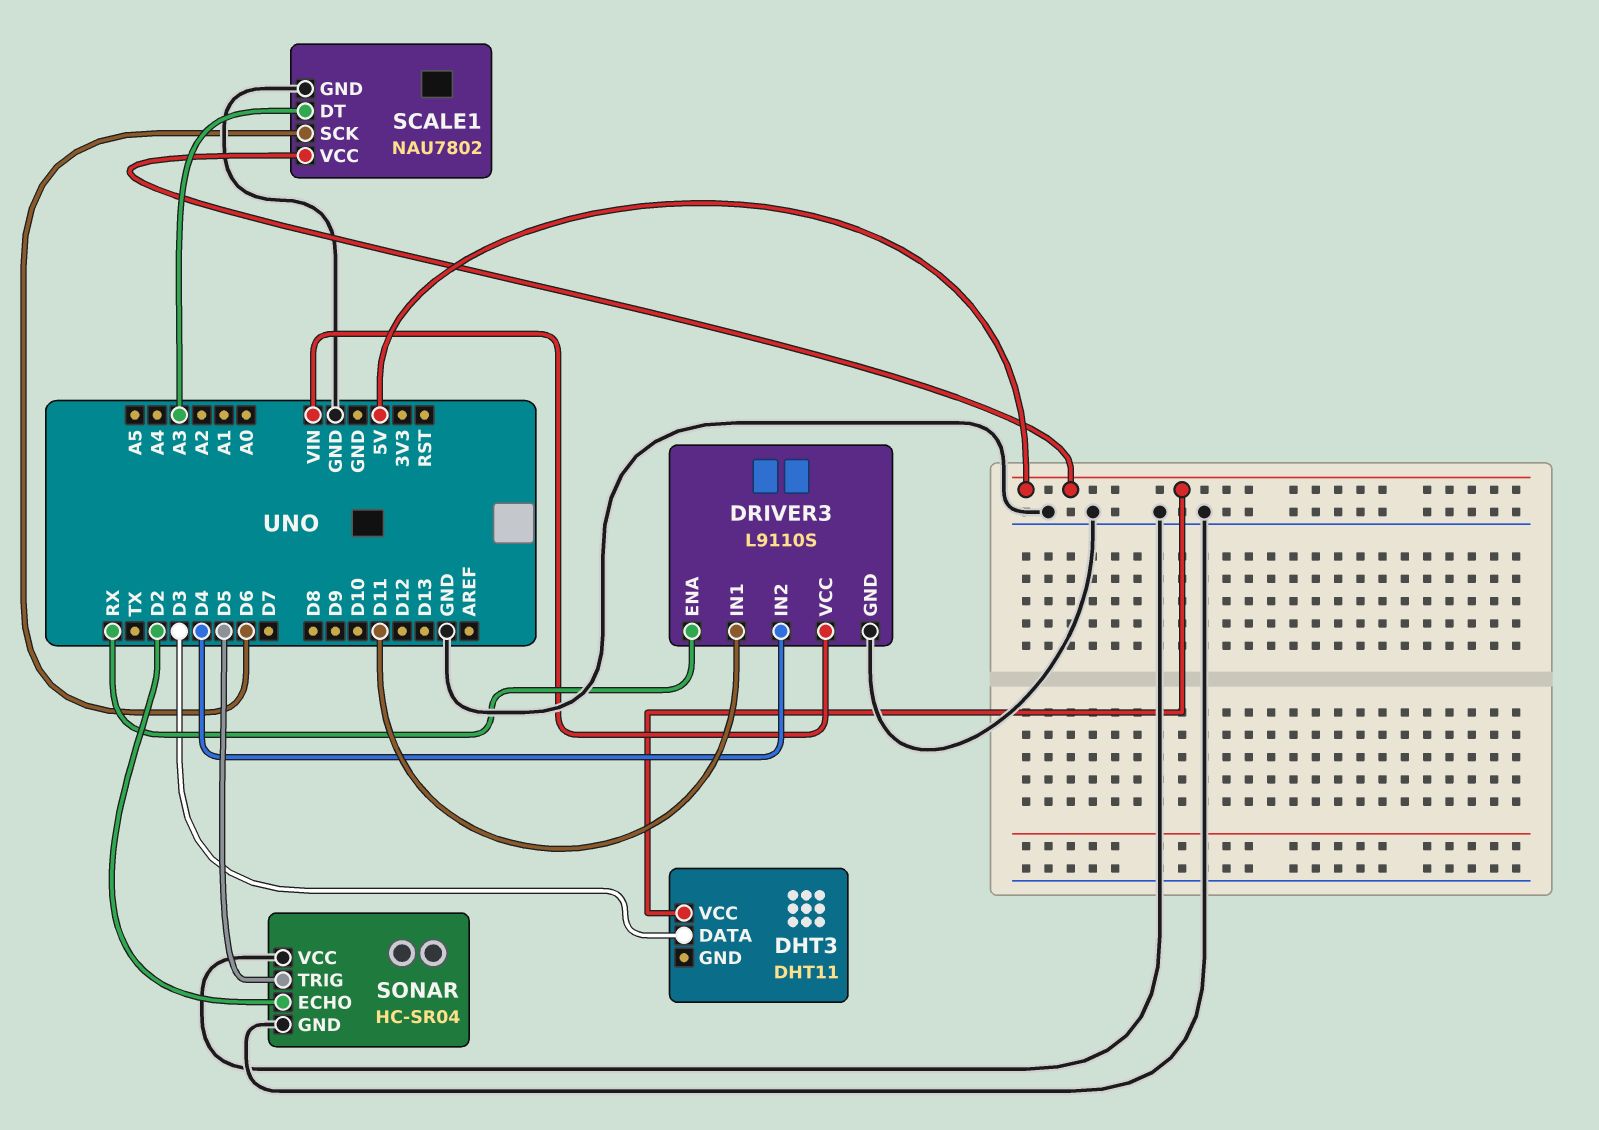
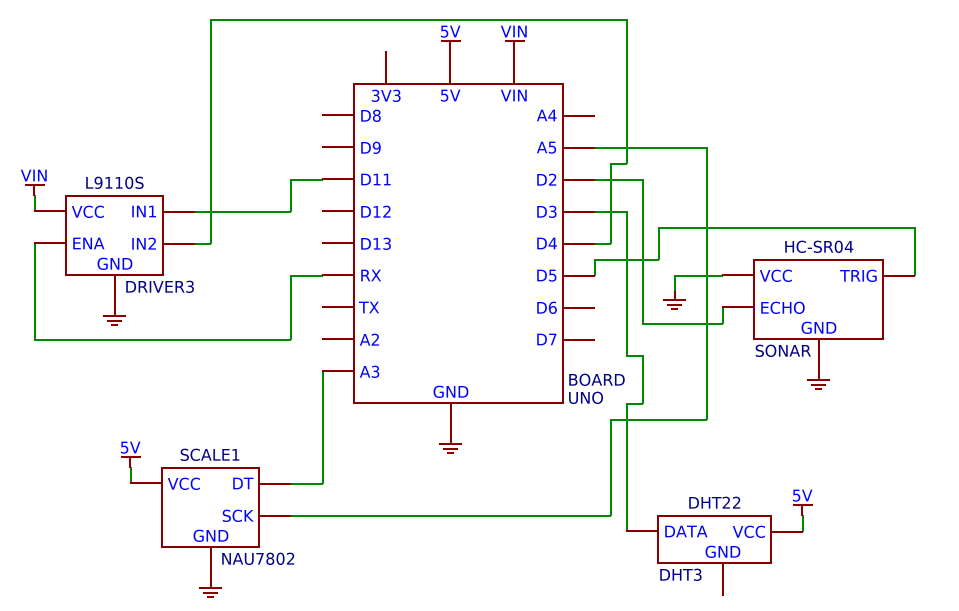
DHT3: DHT11 -> DHT22
SCALE1 pin SCK: D6 -> A5

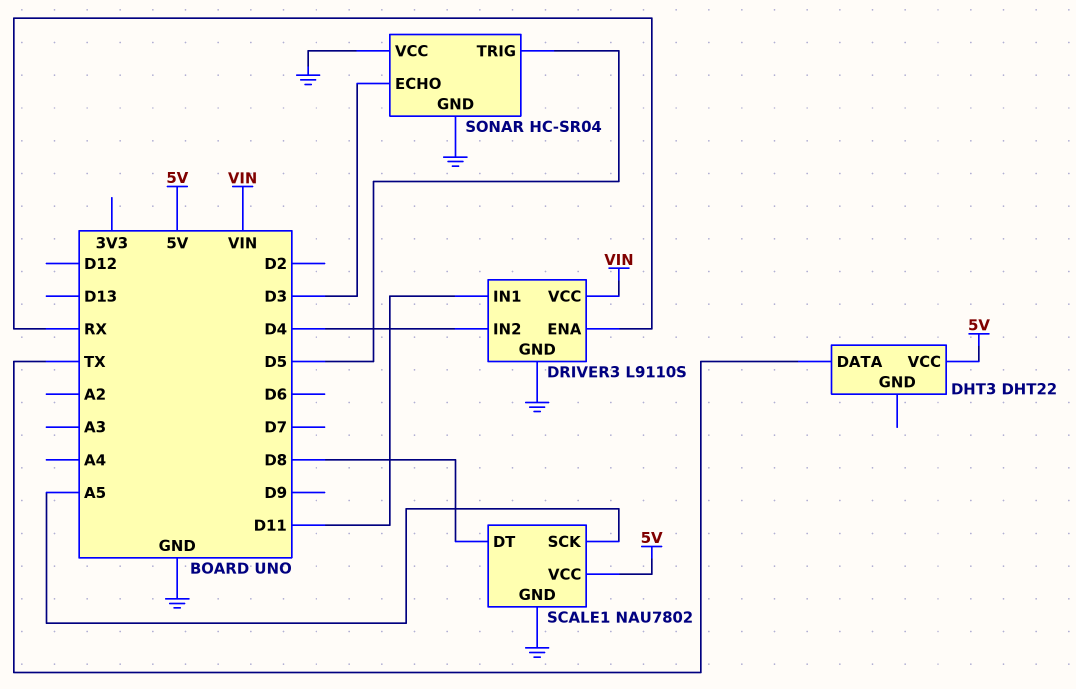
DHT3 pin DATA: D3 -> TX
SCALE1 pin DT: A3 -> D8
SONAR pin ECHO: D2 -> D3

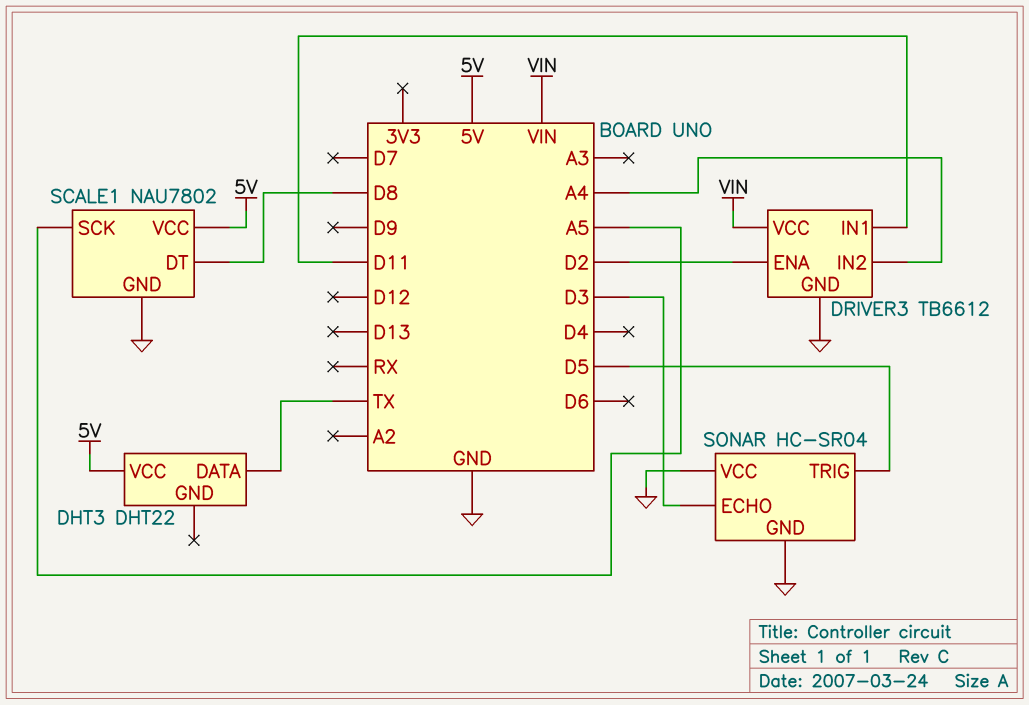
DRIVER3: L9110S -> TB6612
DRIVER3 pin ENA: RX -> D2
DRIVER3 pin IN2: D4 -> A4

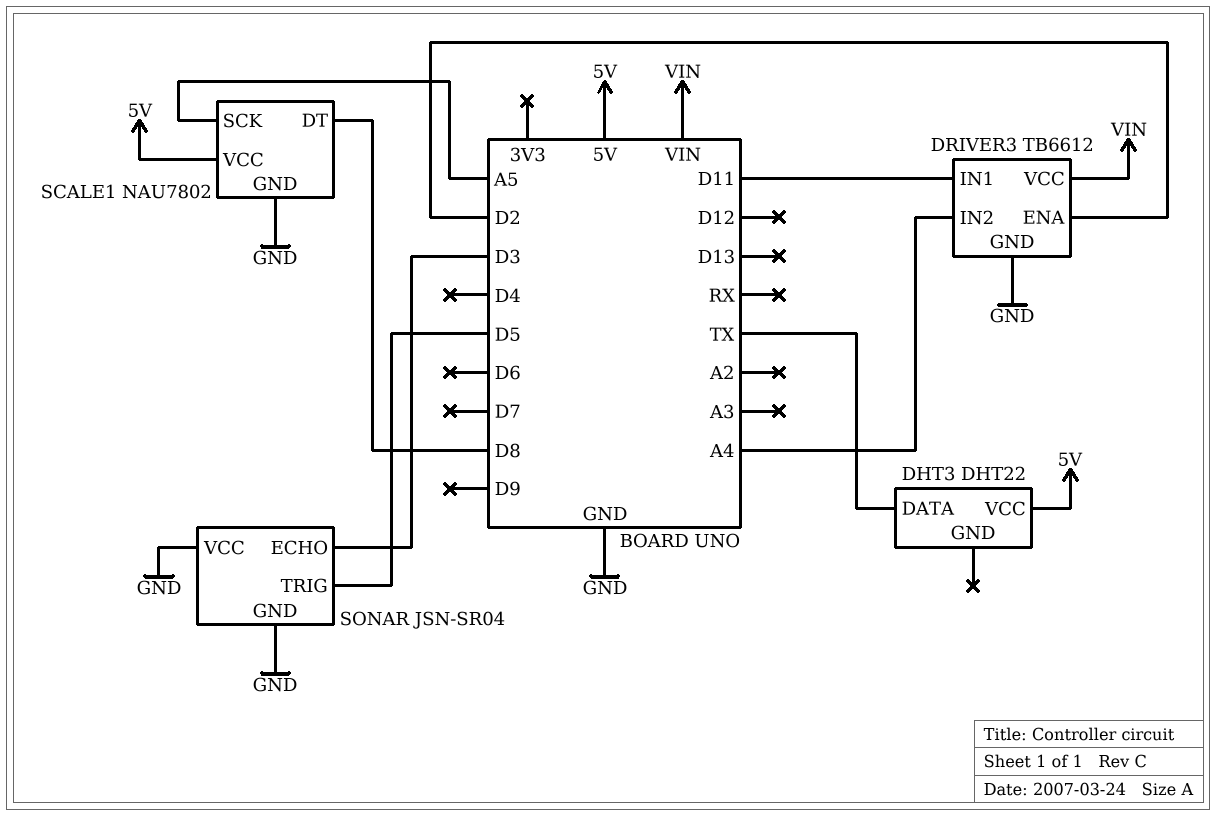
SONAR: HC-SR04 -> JSN-SR04

